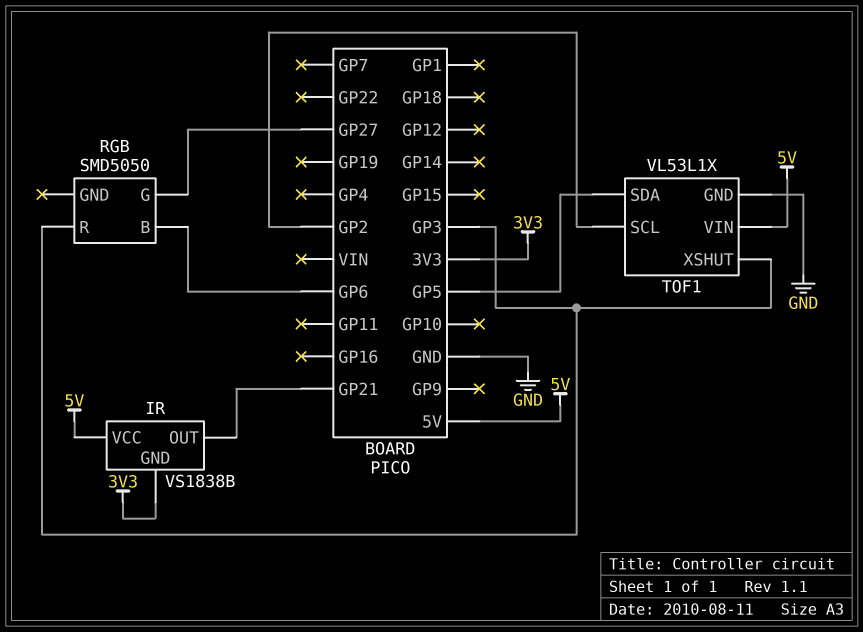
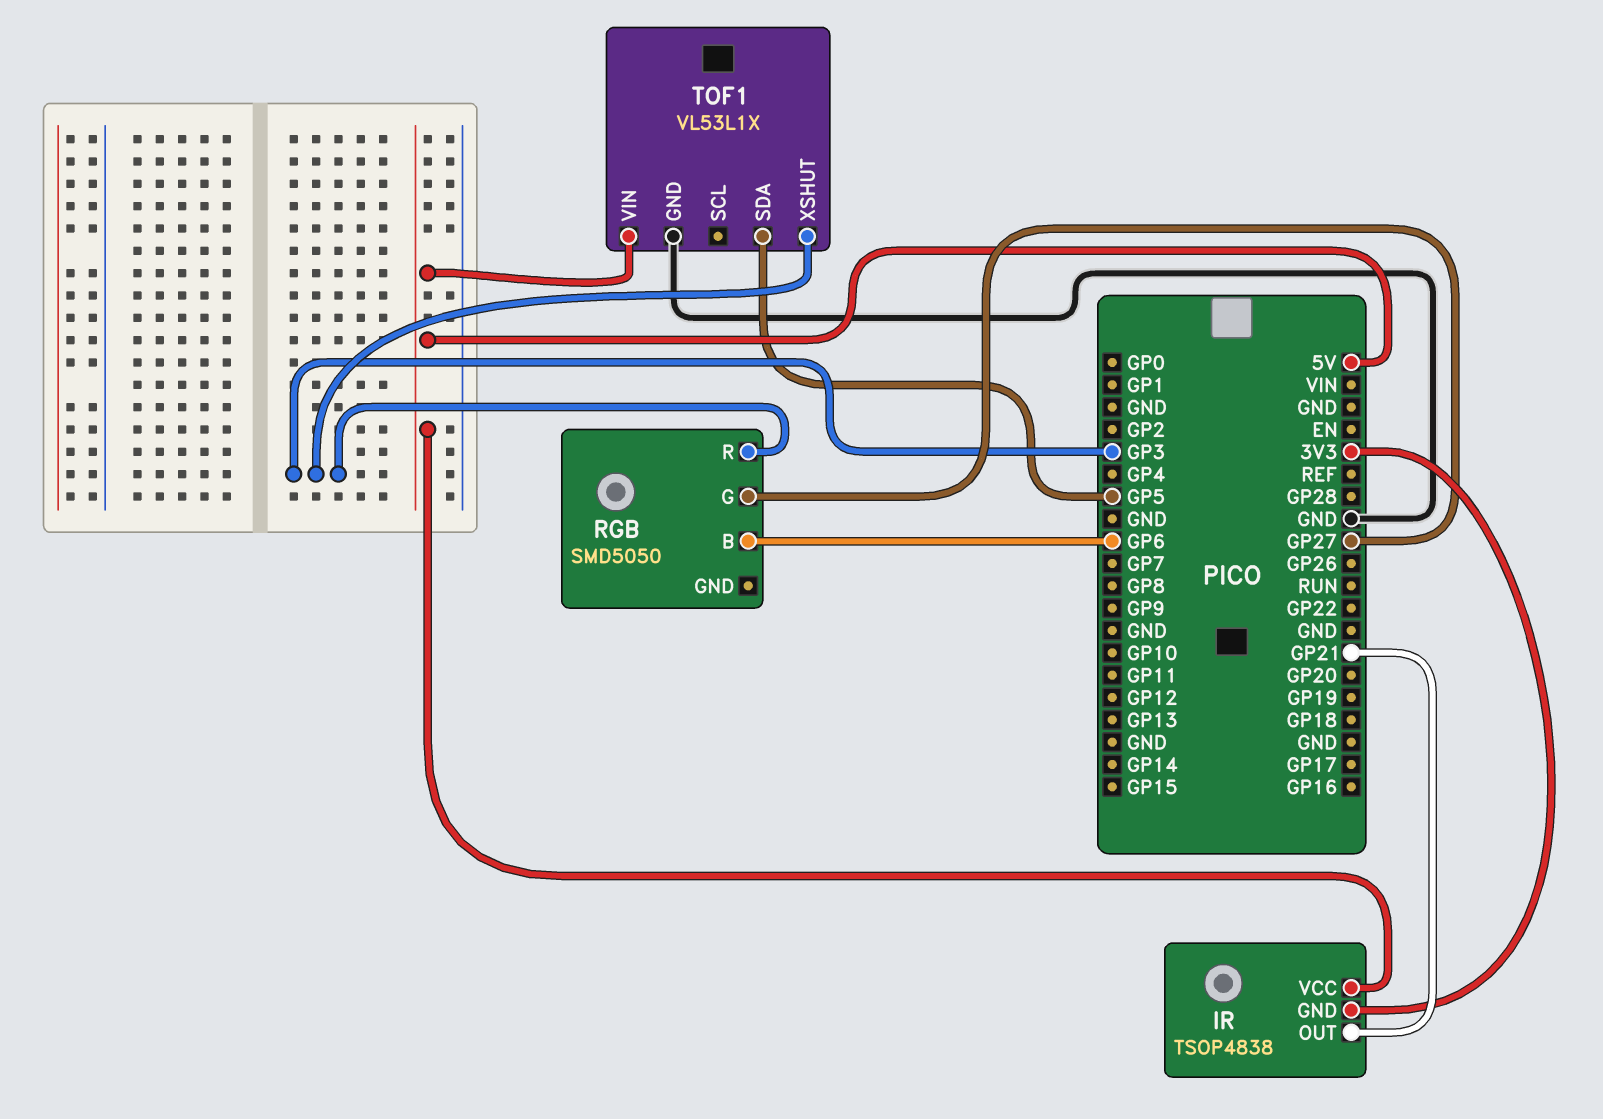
IR: VS1838B -> TSOP4838
TOF1 pin SCL: GP2 -> none

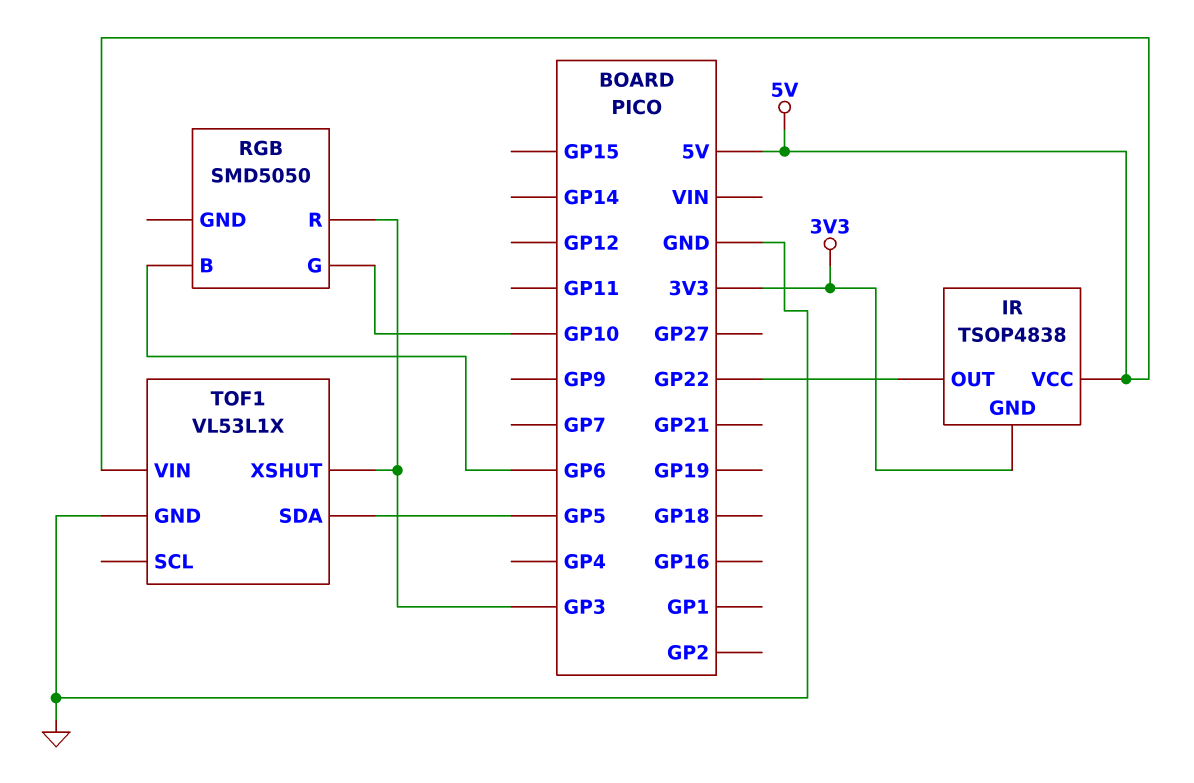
IR pin OUT: GP21 -> GP22
RGB pin G: GP27 -> GP10

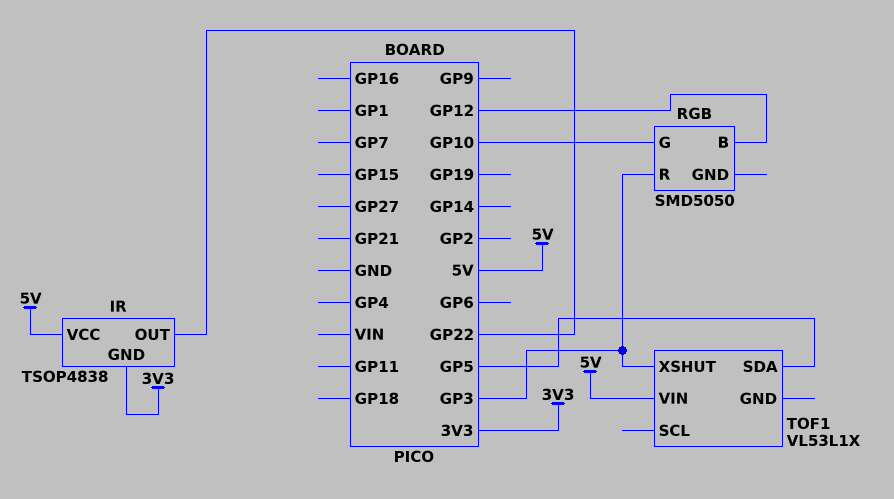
RGB pin B: GP6 -> GP12
TOF1 pin GND: GND -> none

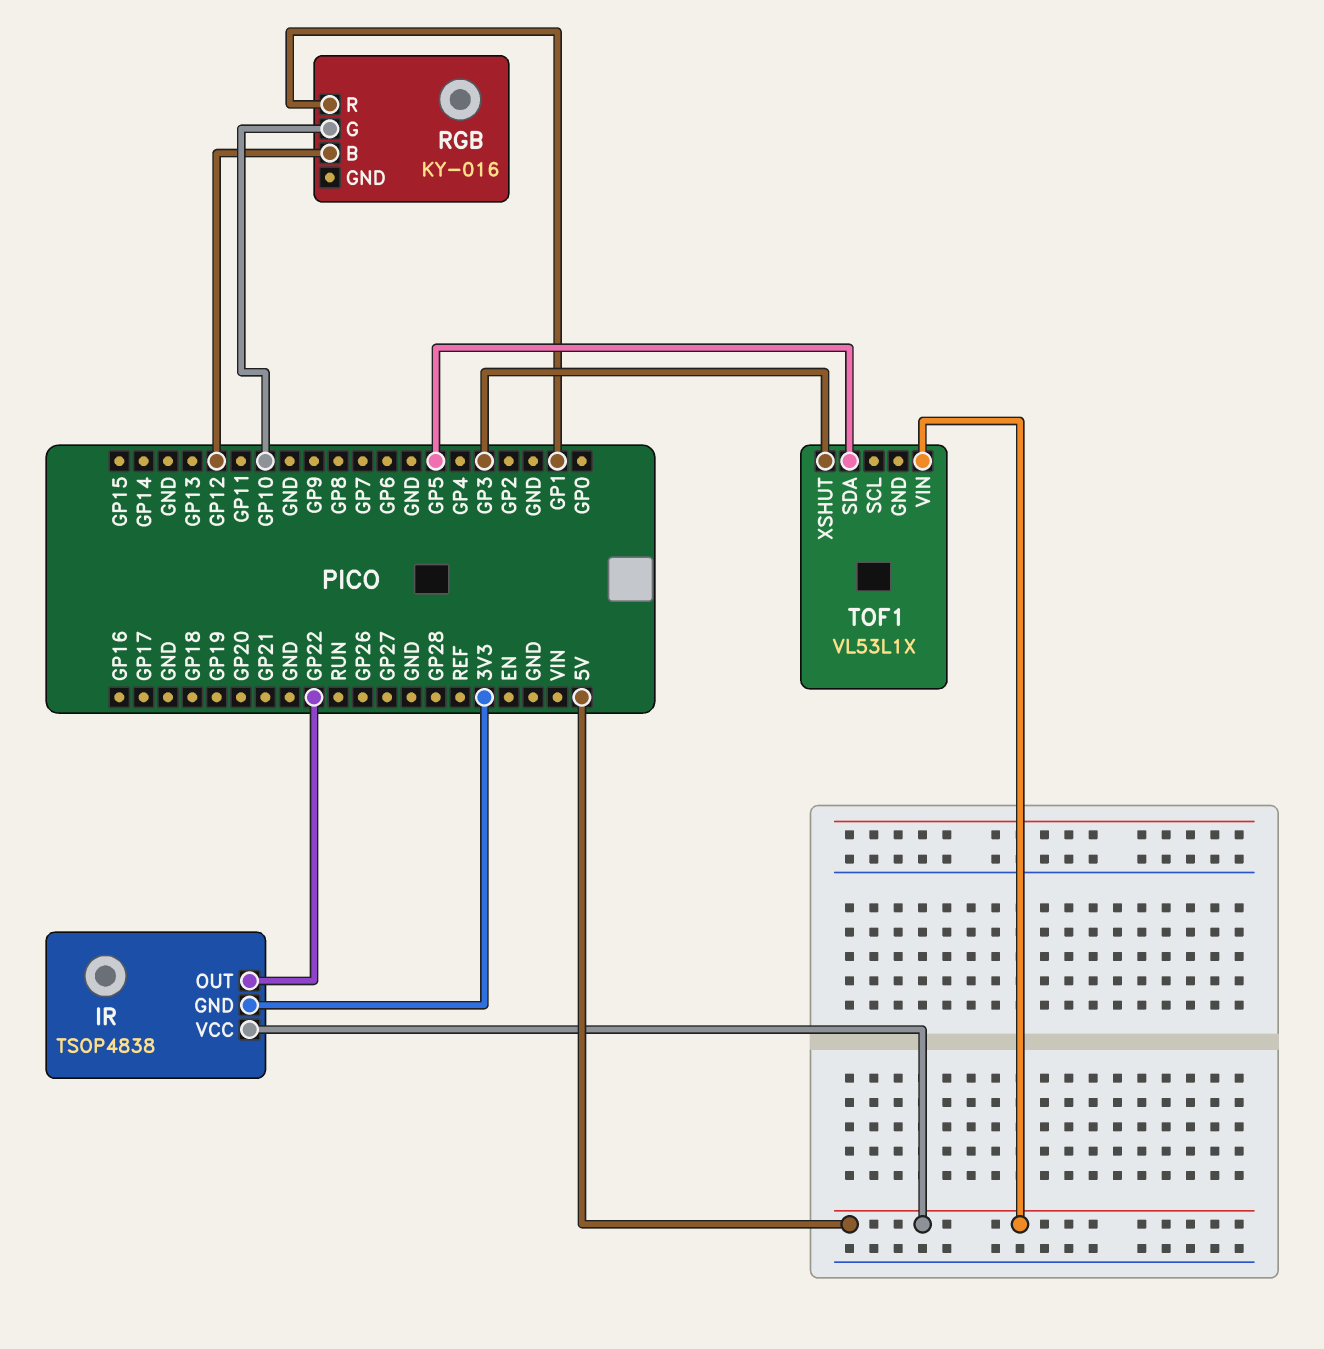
RGB: SMD5050 -> KY-016
RGB pin R: GP3 -> GP1

